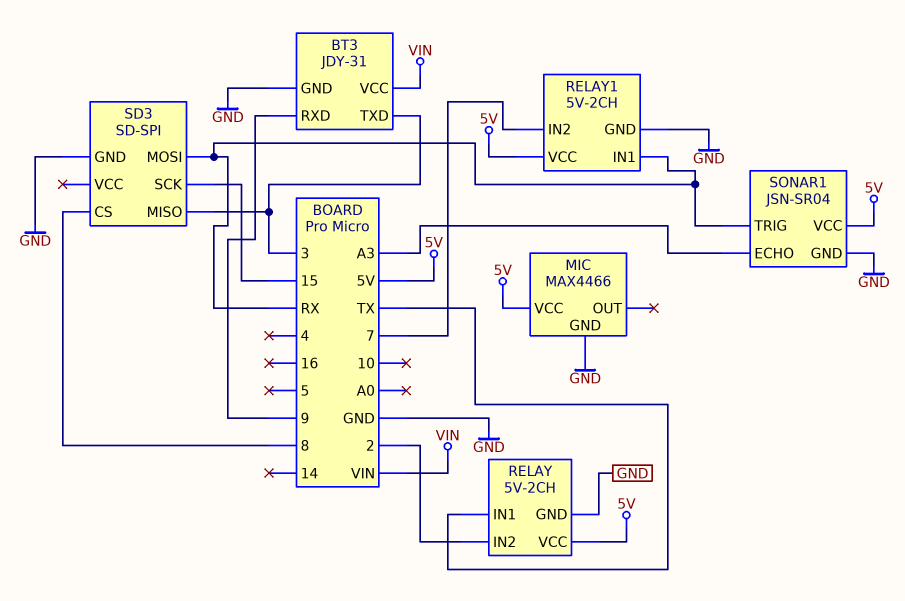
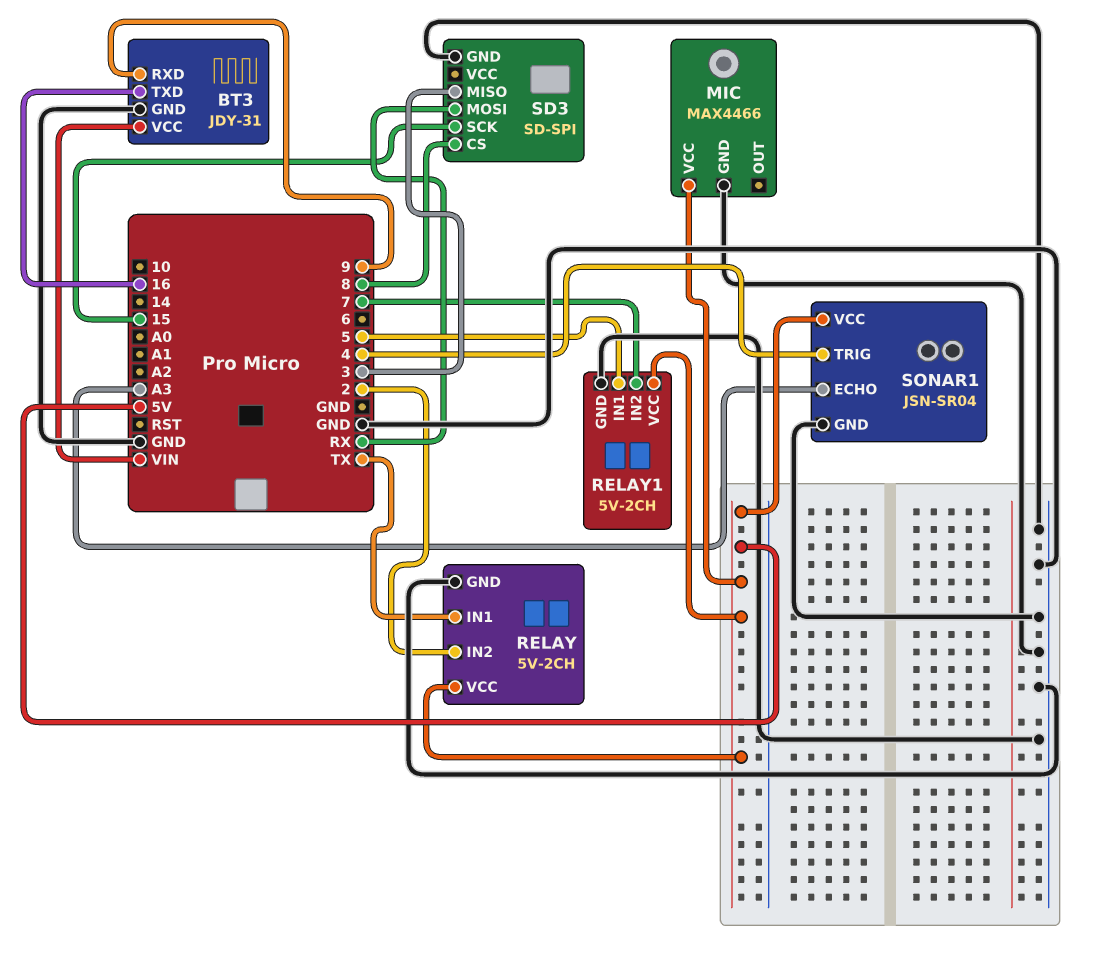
BT3 pin TXD: 3 -> 16
RELAY1 pin IN1: RX -> 5
SONAR1 pin TRIG: RX -> 4

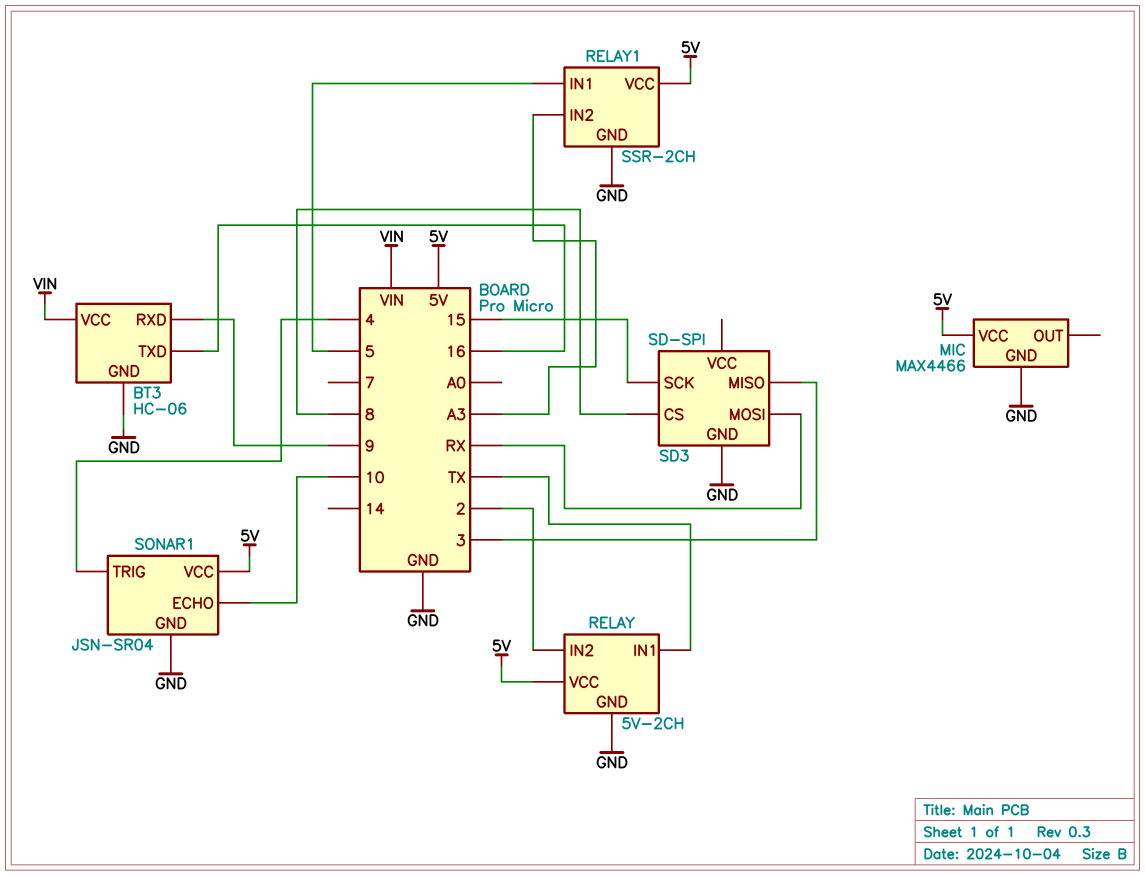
BT3: JDY-31 -> HC-06
RELAY1: 5V-2CH -> SSR-2CH
RELAY1 pin IN2: 7 -> A3
SONAR1 pin ECHO: A3 -> 10

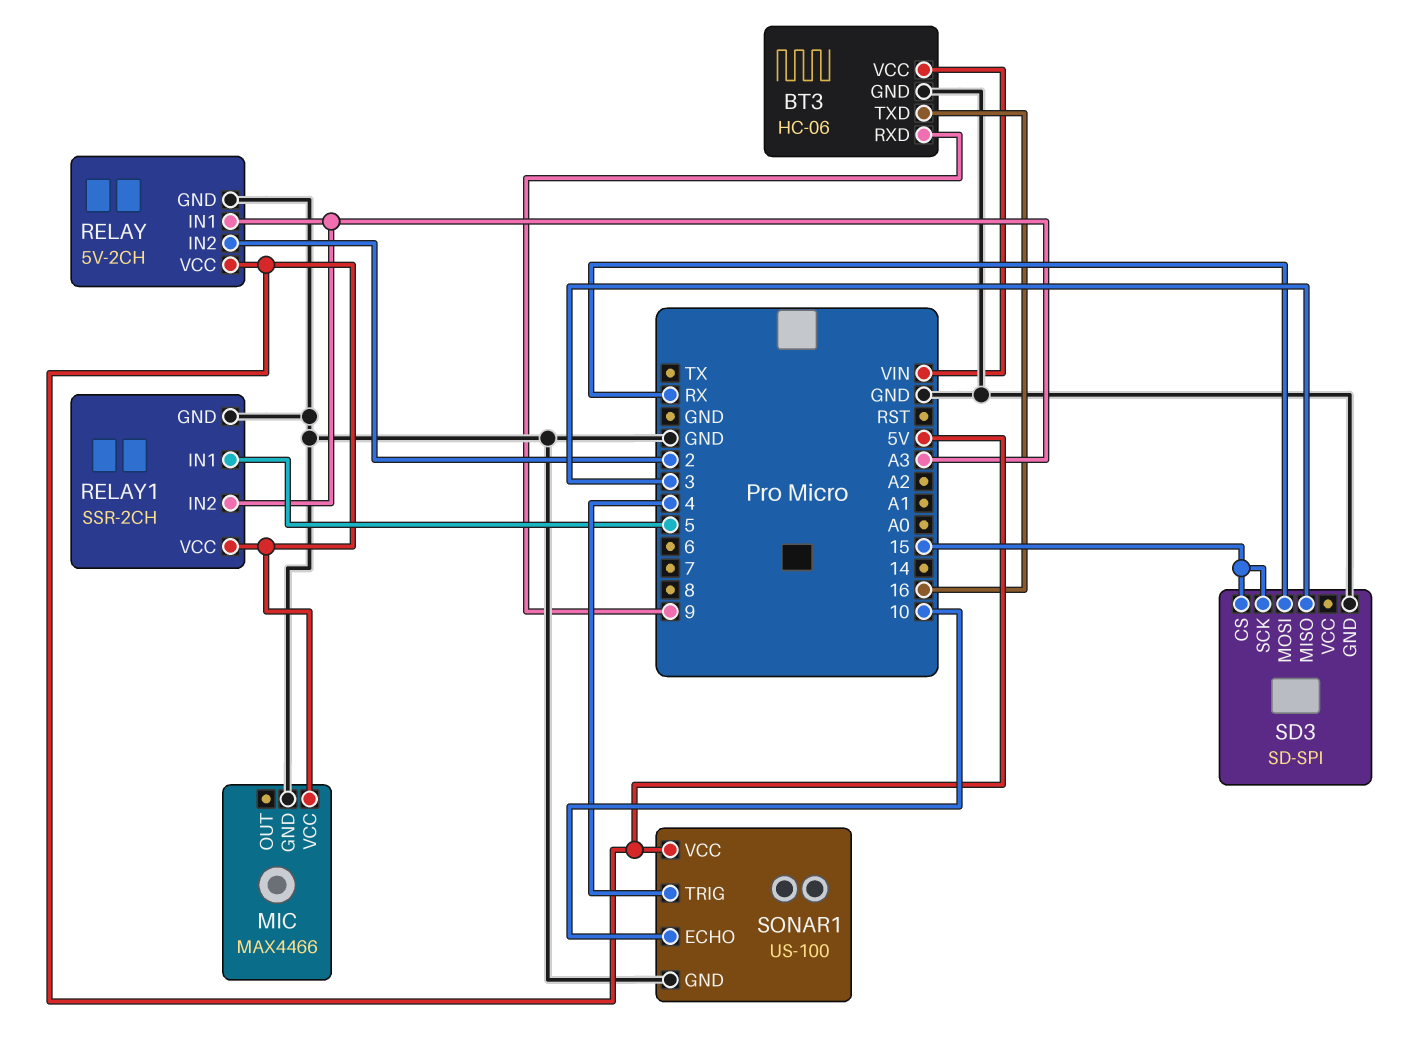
RELAY pin IN1: TX -> A3
SD3 pin CS: 8 -> 15
SONAR1: JSN-SR04 -> US-100

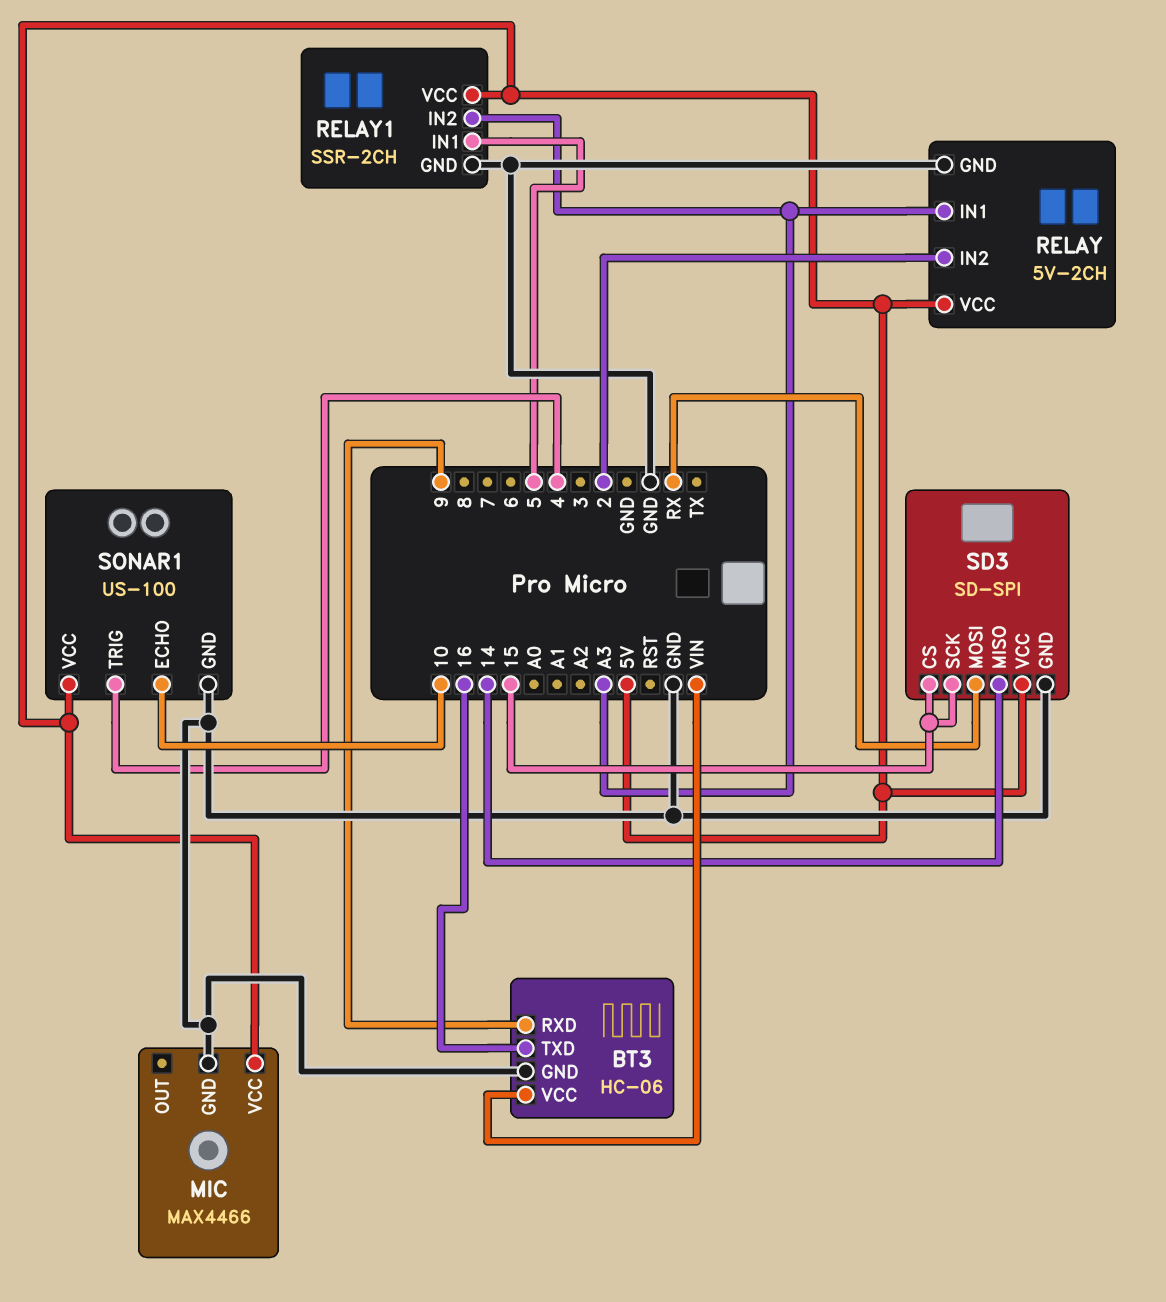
SD3 pin MISO: 3 -> 14
SD3 pin VCC: none -> 5V

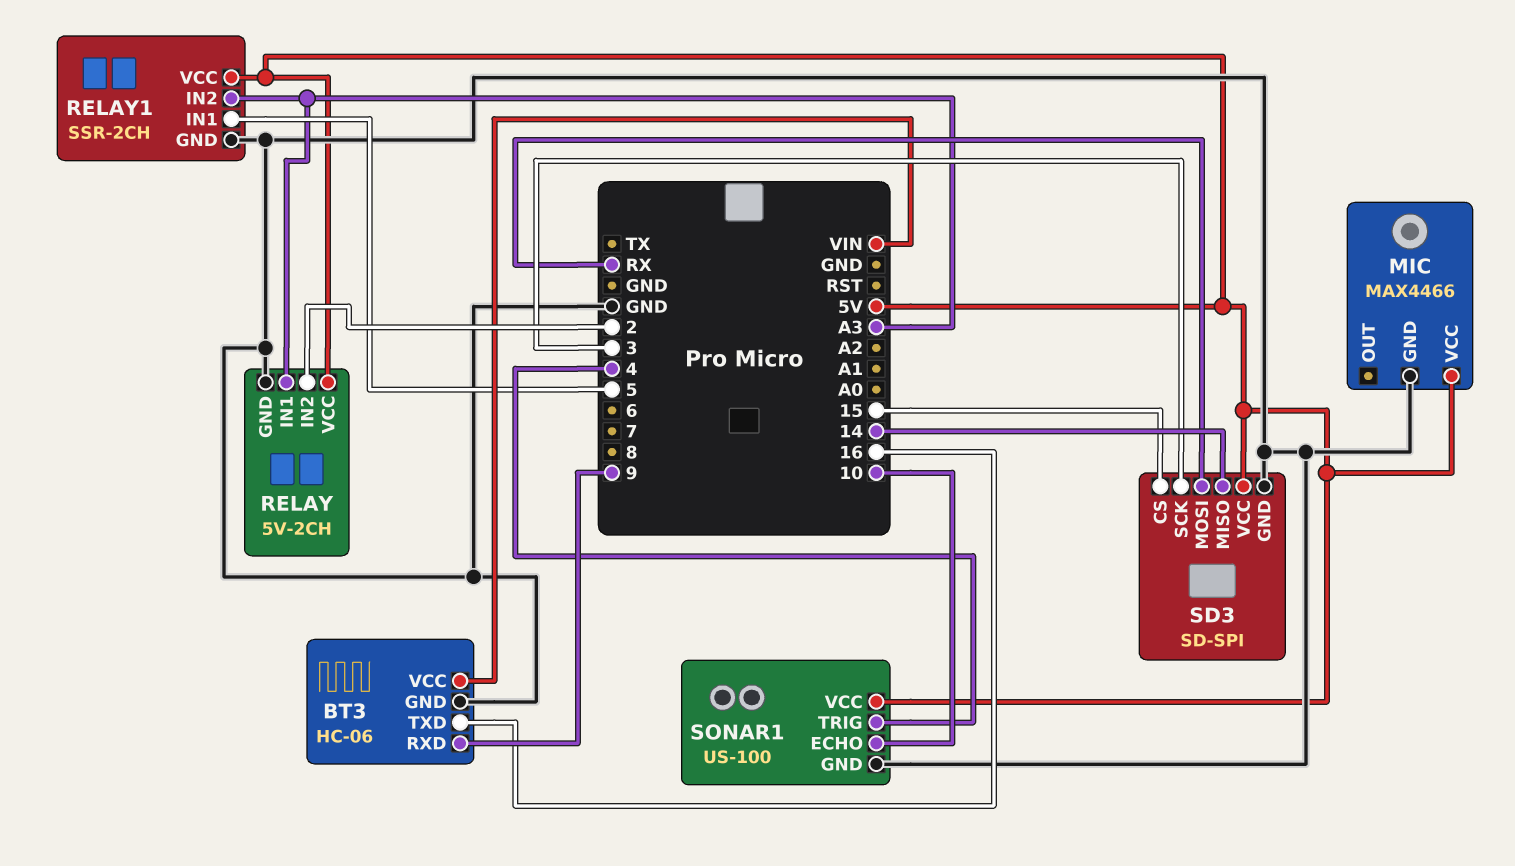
SD3 pin SCK: 15 -> 3

